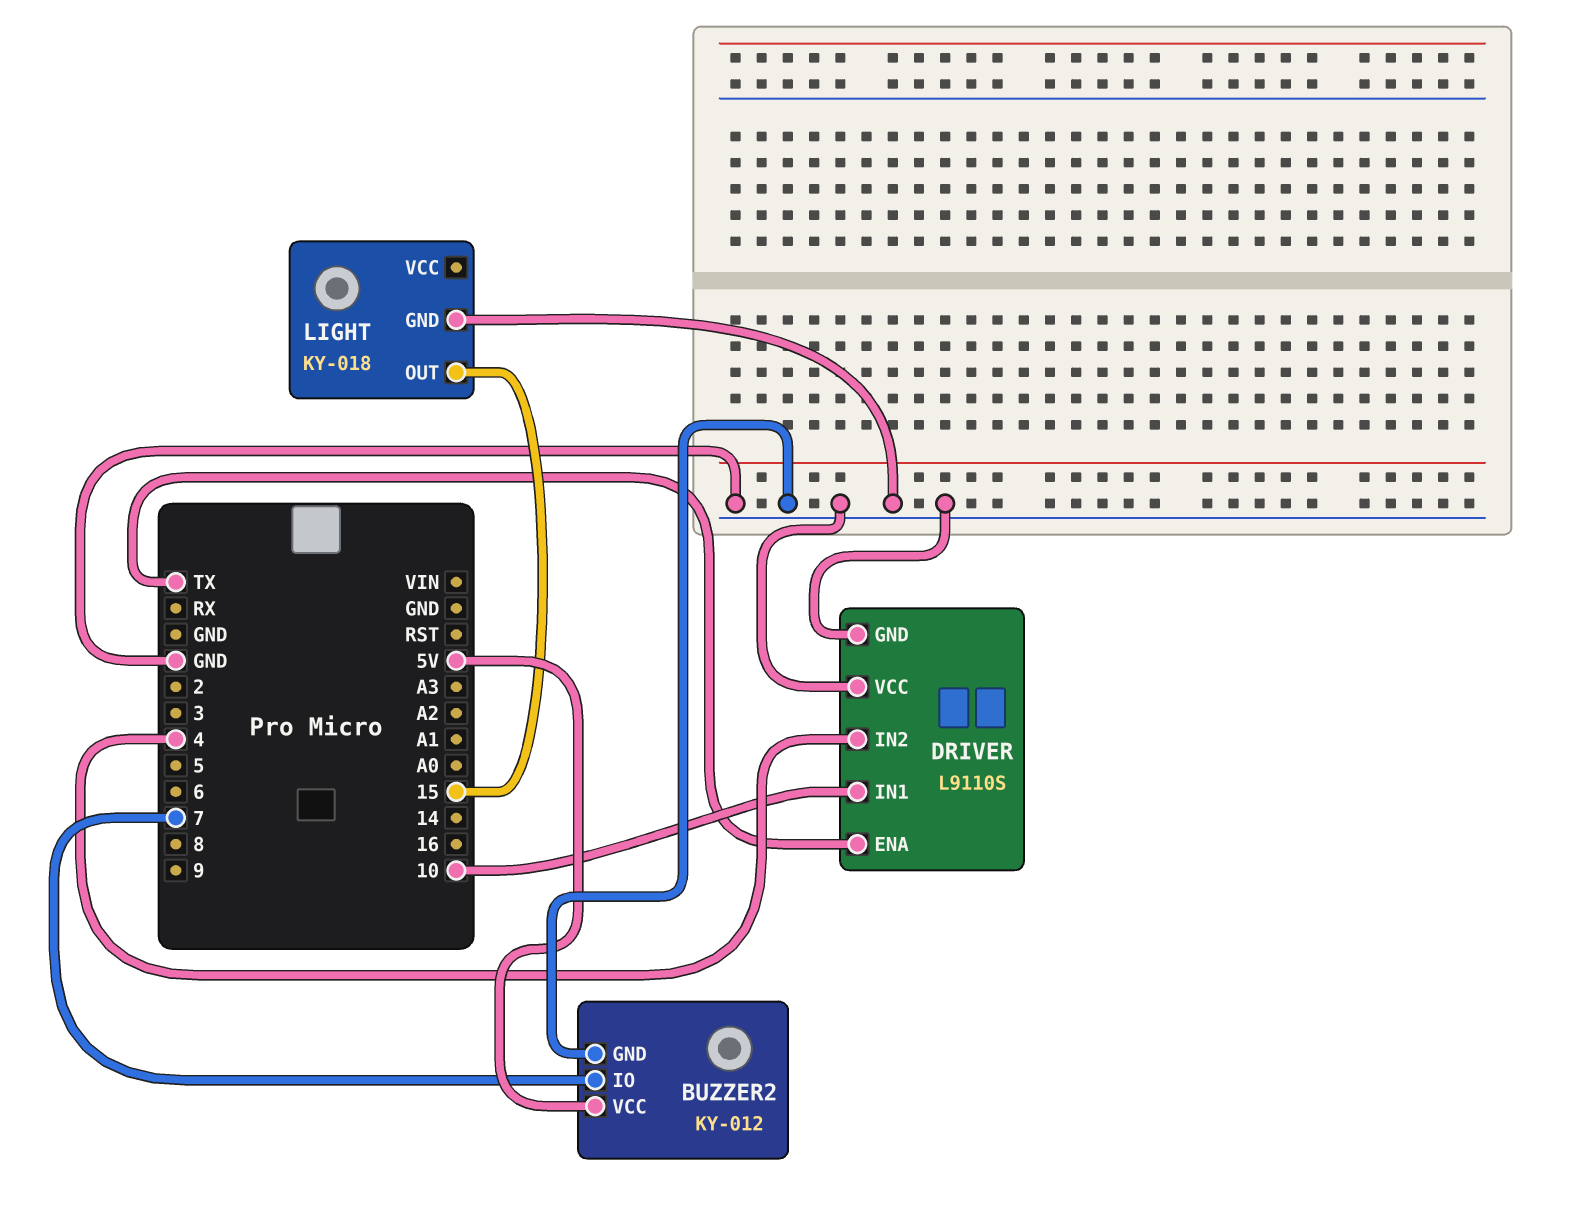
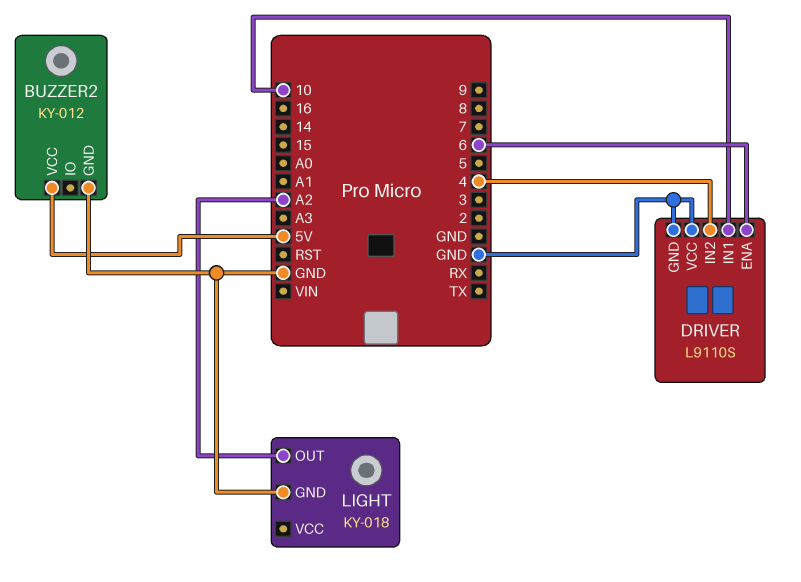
BUZZER2 pin IO: 7 -> none
DRIVER pin ENA: TX -> 6
LIGHT pin OUT: 15 -> A2

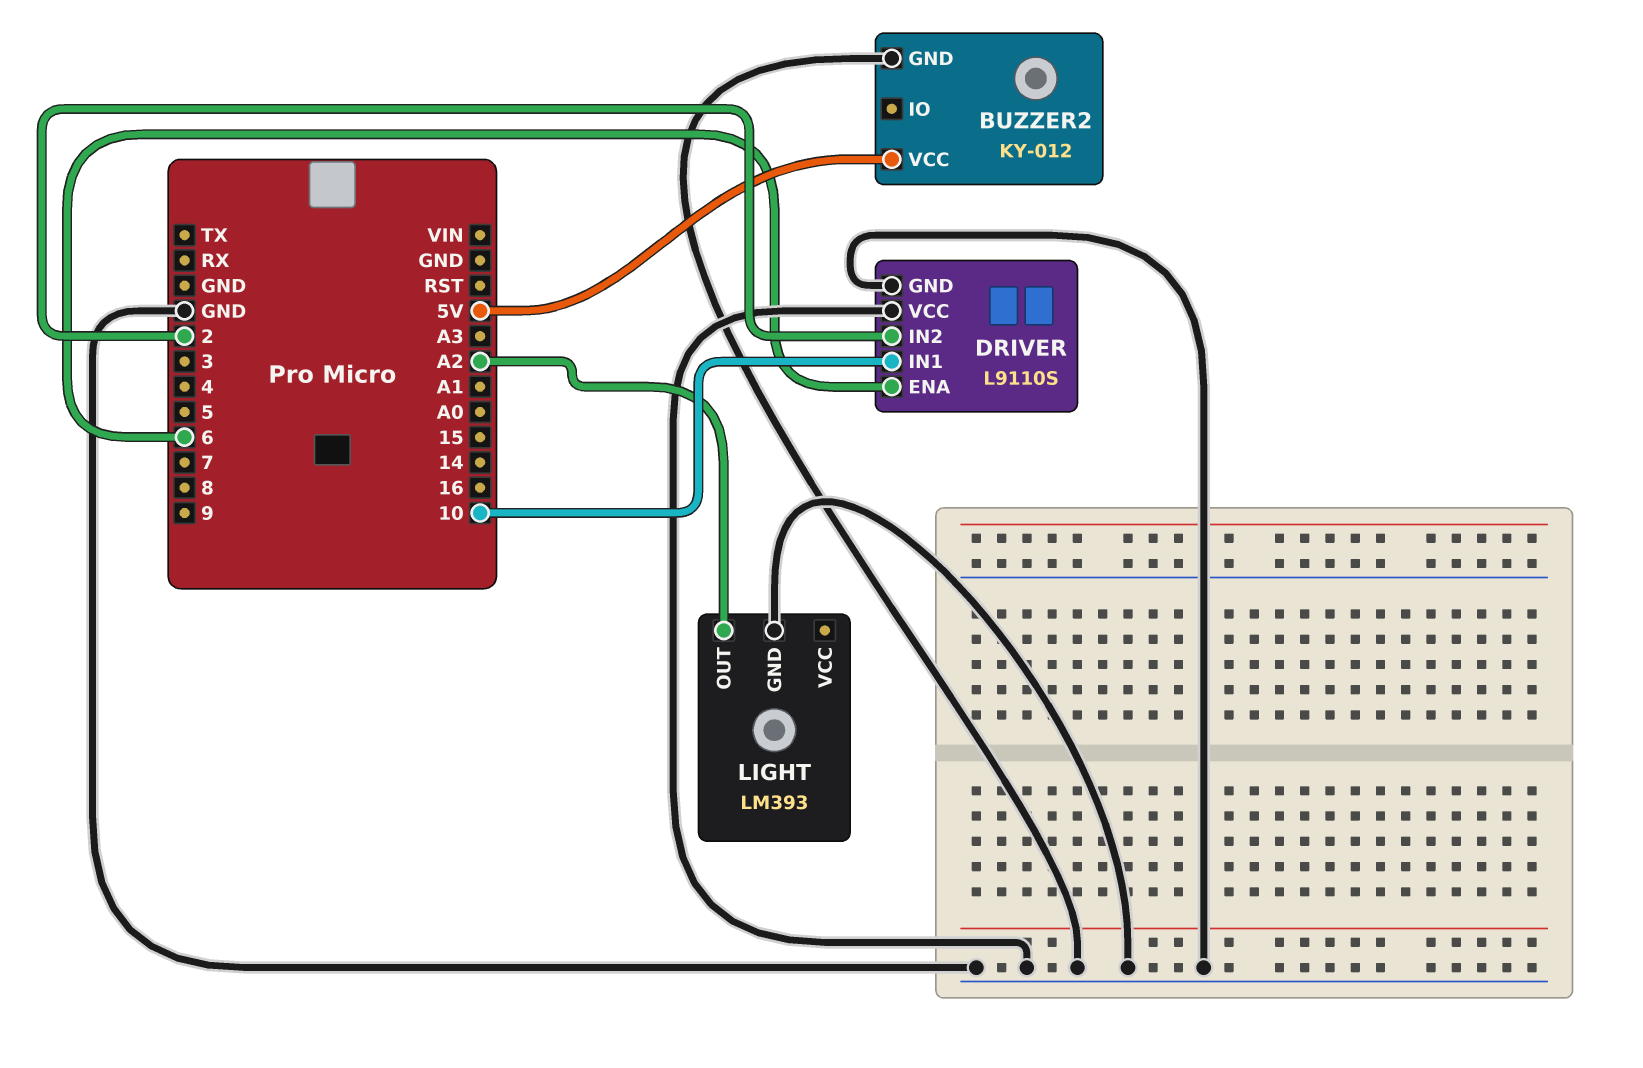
DRIVER pin IN2: 4 -> 2
LIGHT: KY-018 -> LM393

